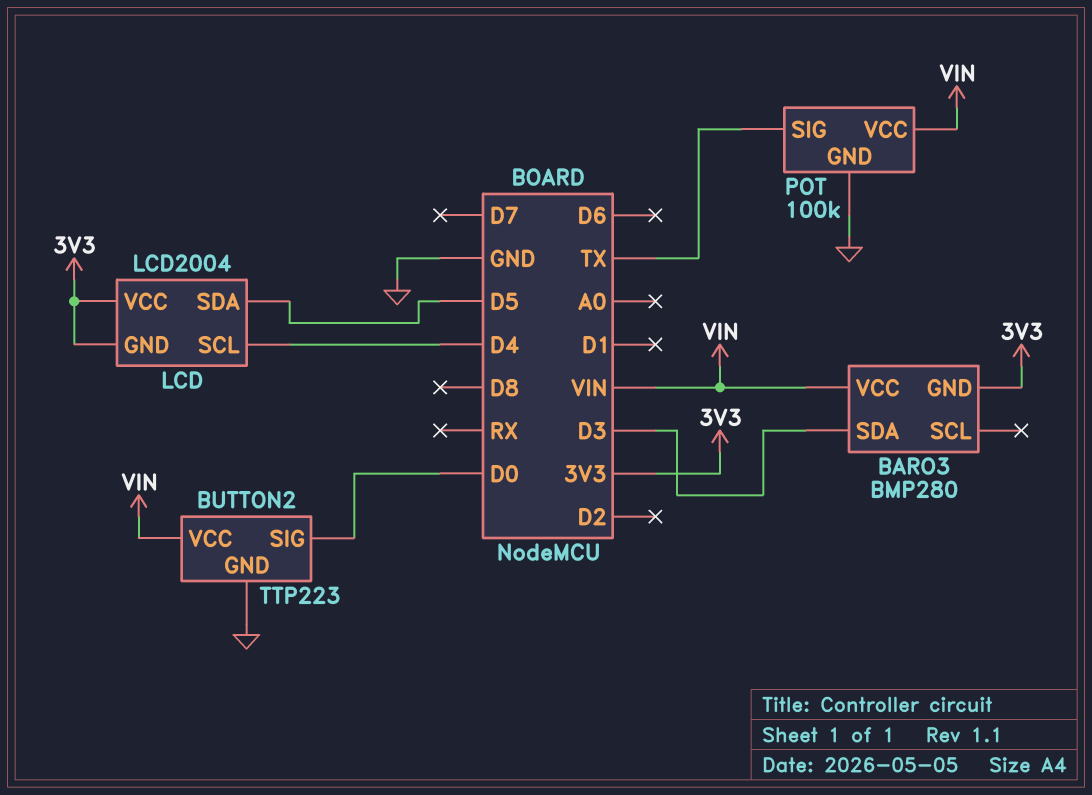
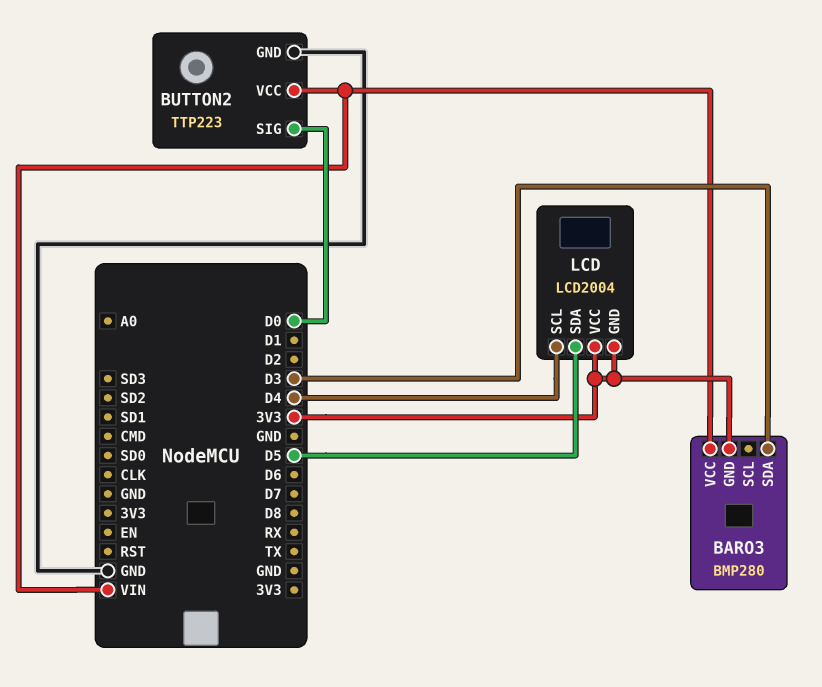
POT: 100k -> none
POT pin GND: GND -> none
POT pin SIG: TX -> none
POT pin VCC: VIN -> none

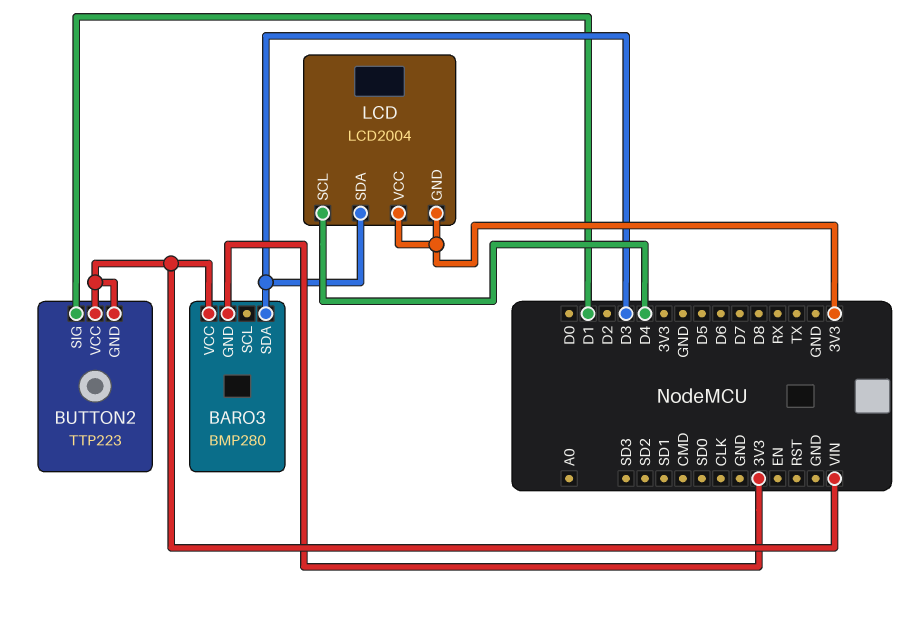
BUTTON2 pin GND: GND -> VIN
BUTTON2 pin SIG: D0 -> D1
LCD pin SDA: D5 -> D3

